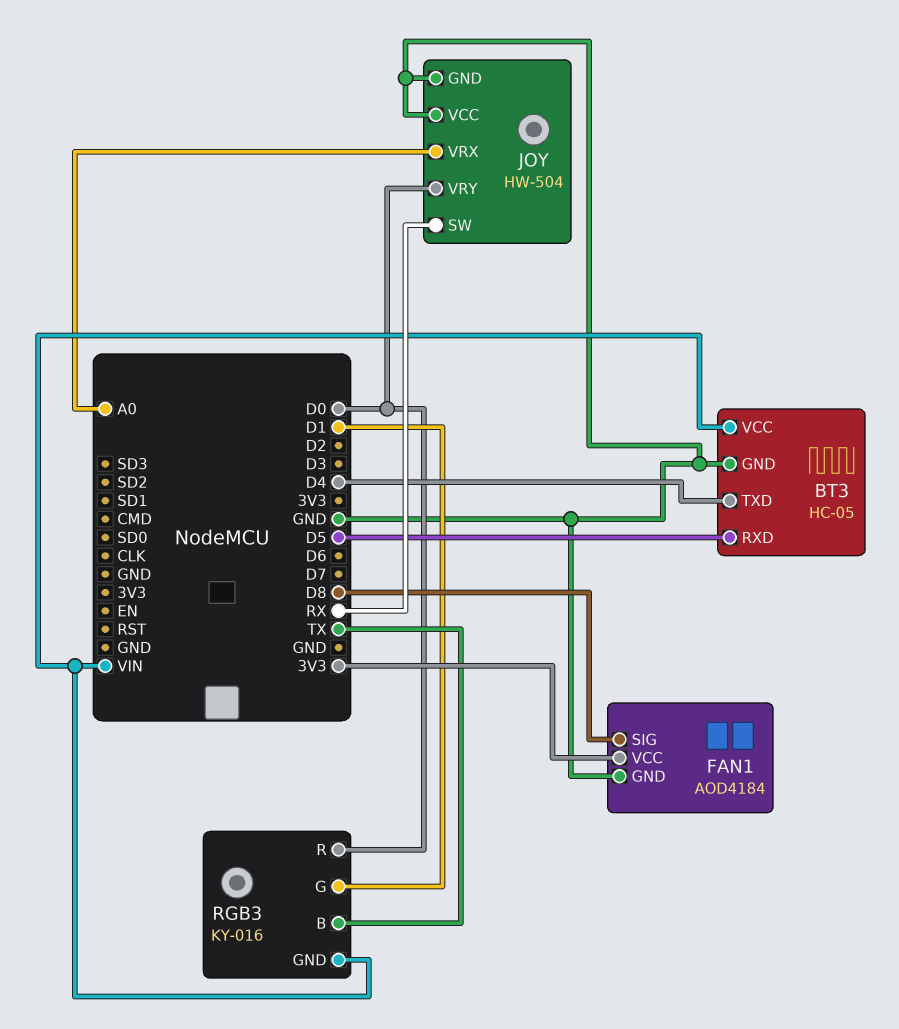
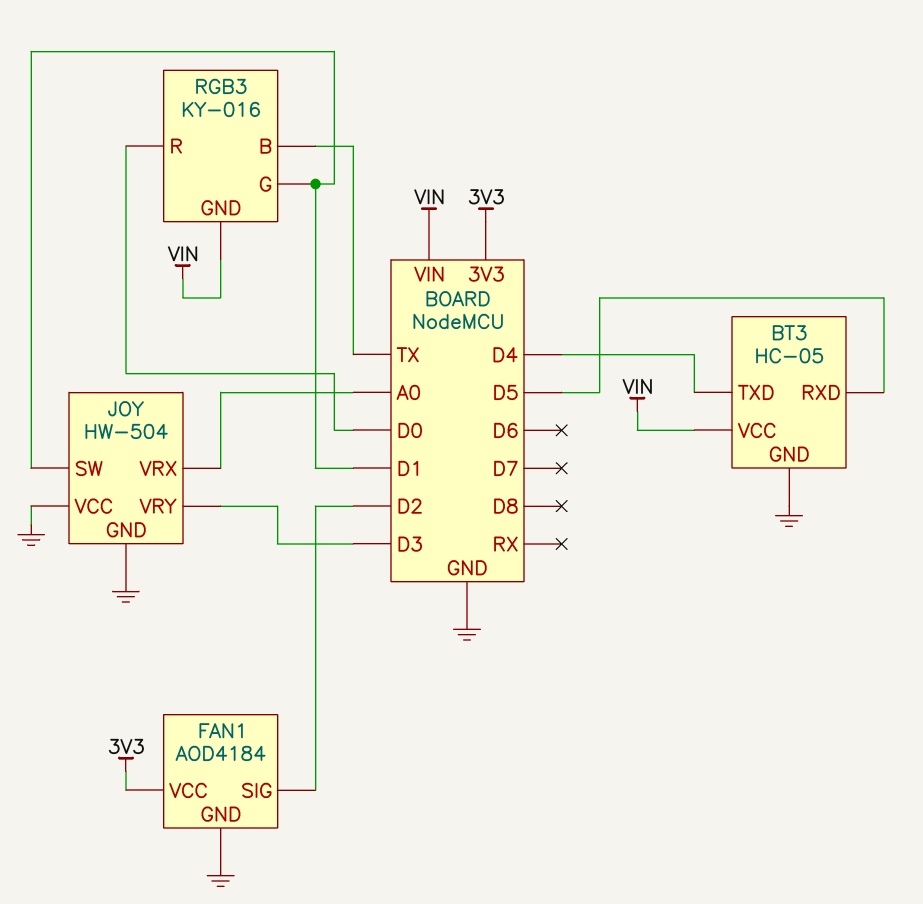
FAN1 pin SIG: D8 -> D2
JOY pin SW: RX -> D1
JOY pin VRY: D0 -> D3

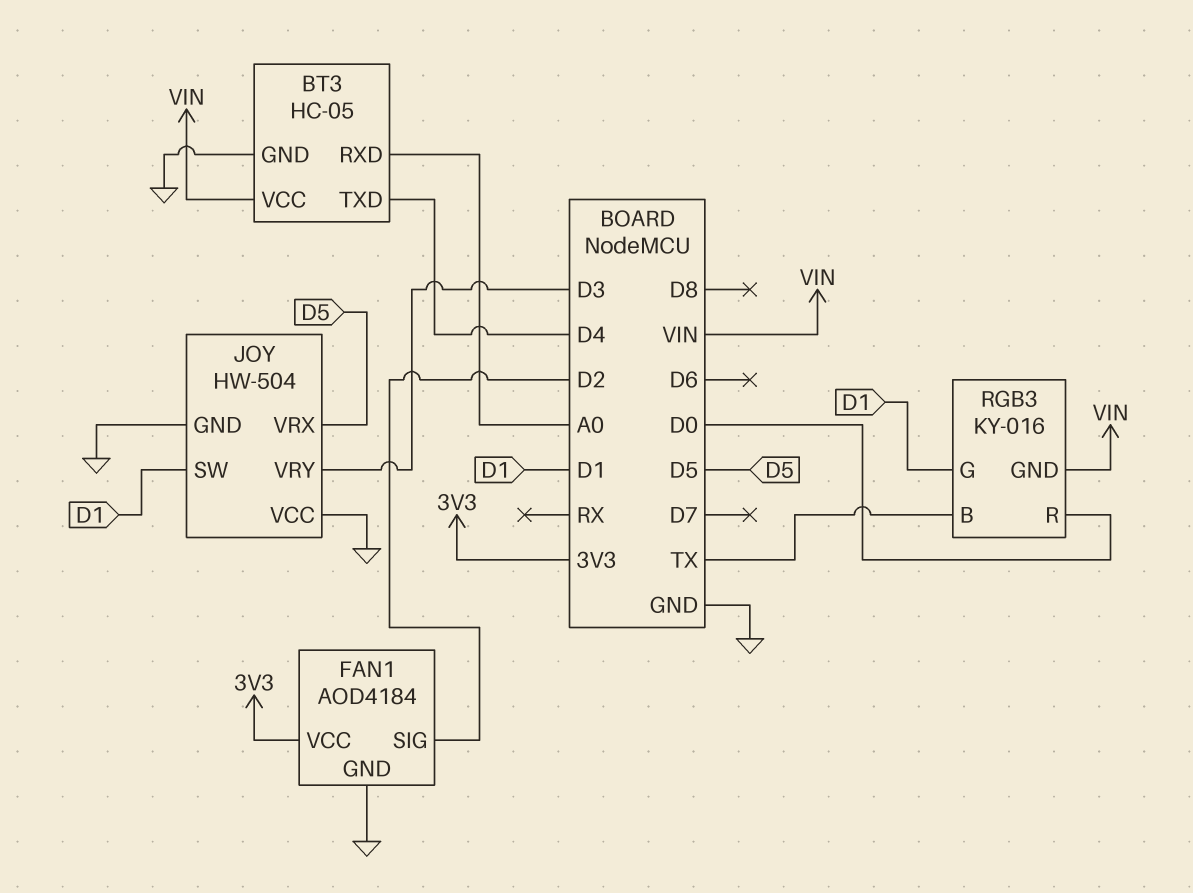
BT3 pin RXD: D5 -> A0
JOY pin VRX: A0 -> D5

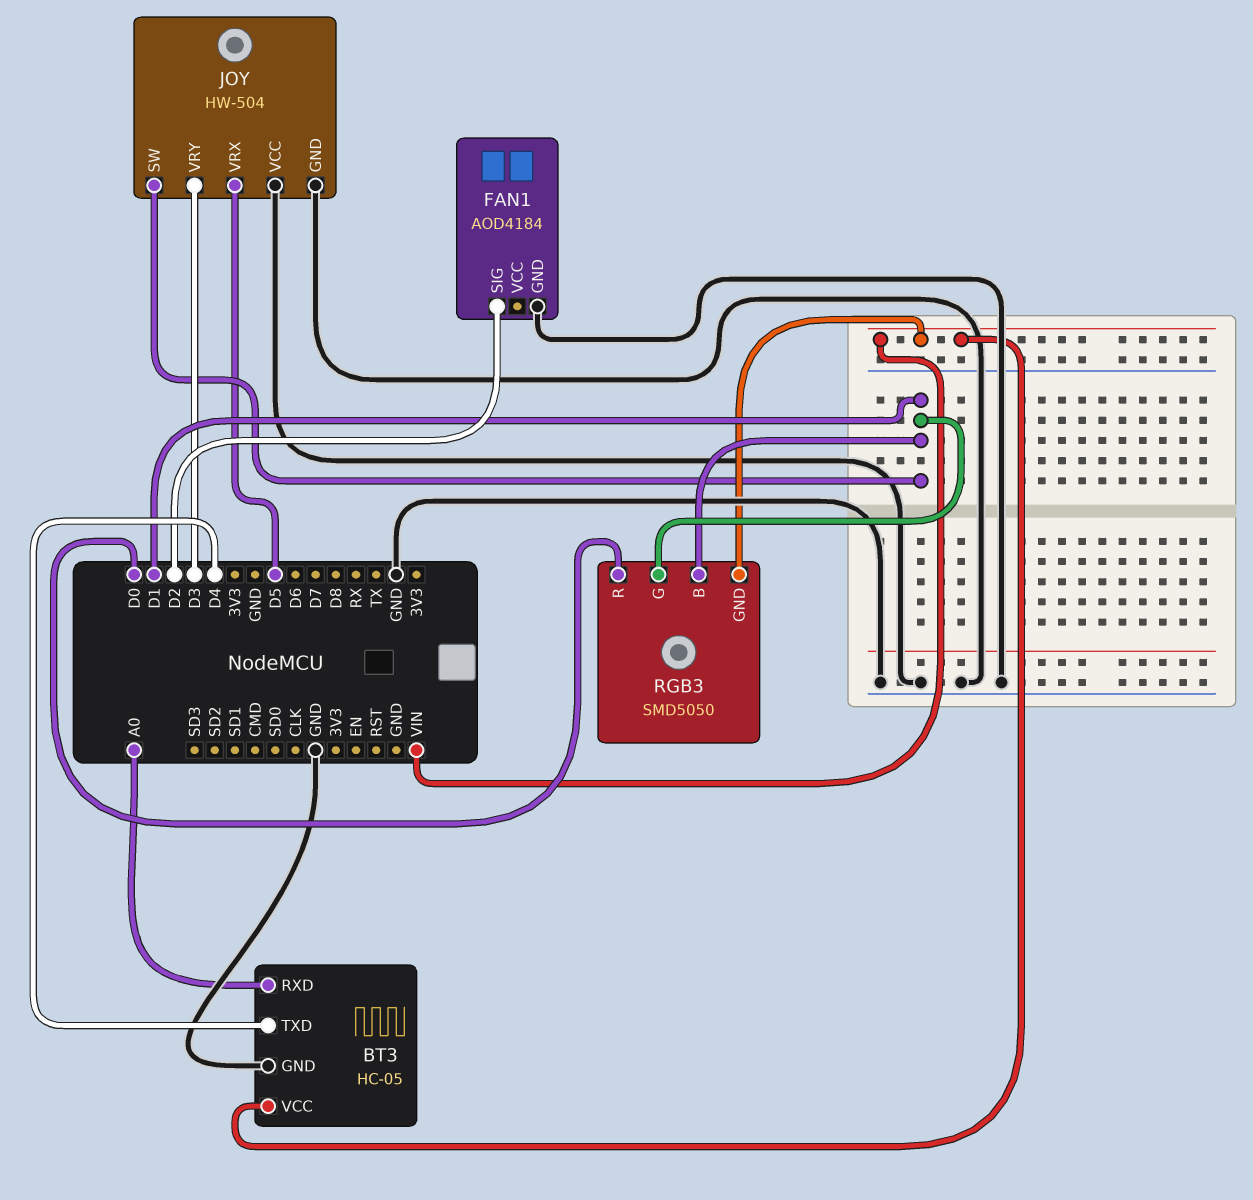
FAN1 pin VCC: 3V3 -> none
RGB3: KY-016 -> SMD5050
RGB3 pin B: TX -> D1

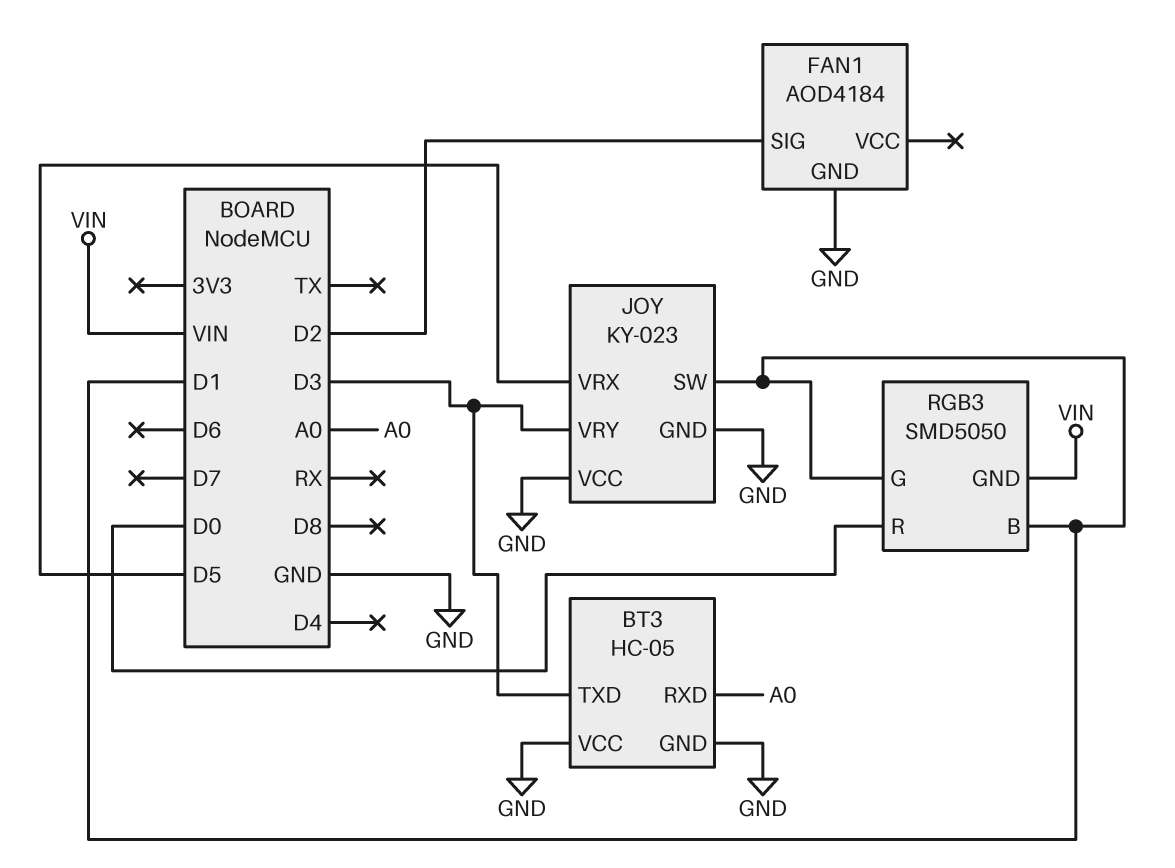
BT3 pin TXD: D4 -> D3
BT3 pin VCC: VIN -> GND
JOY: HW-504 -> KY-023

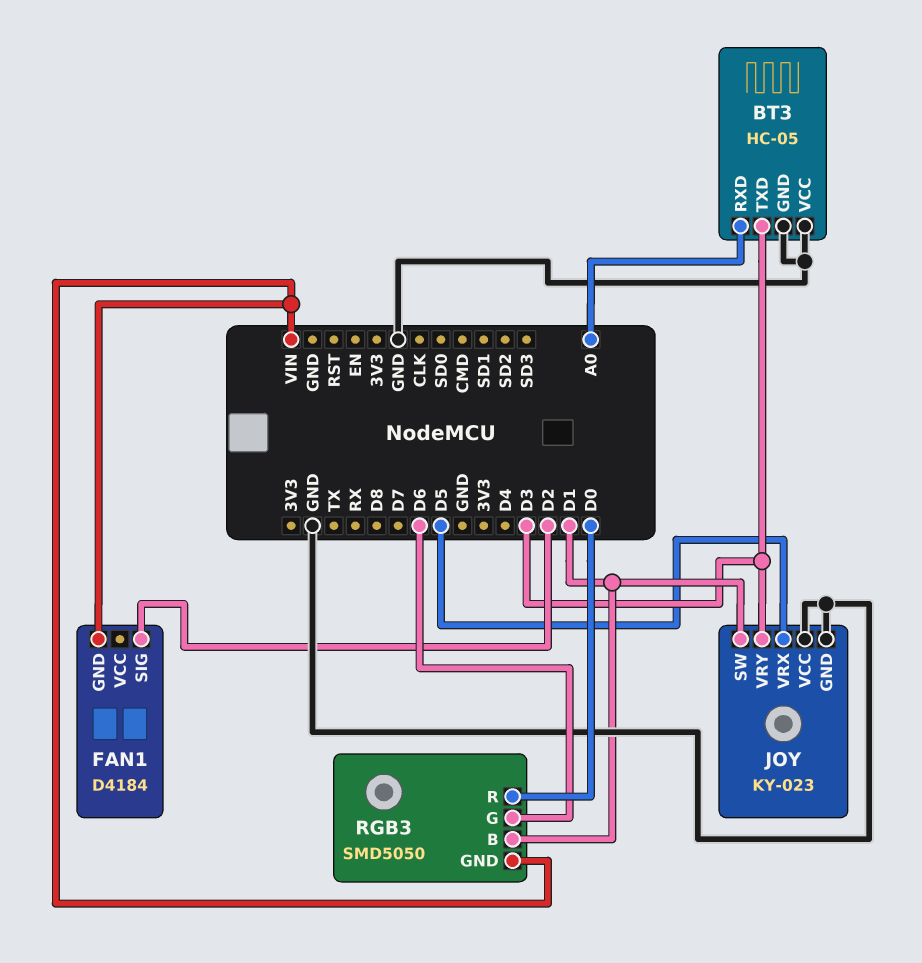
FAN1: AOD4184 -> D4184
FAN1 pin GND: GND -> VIN
RGB3 pin G: D1 -> D6

